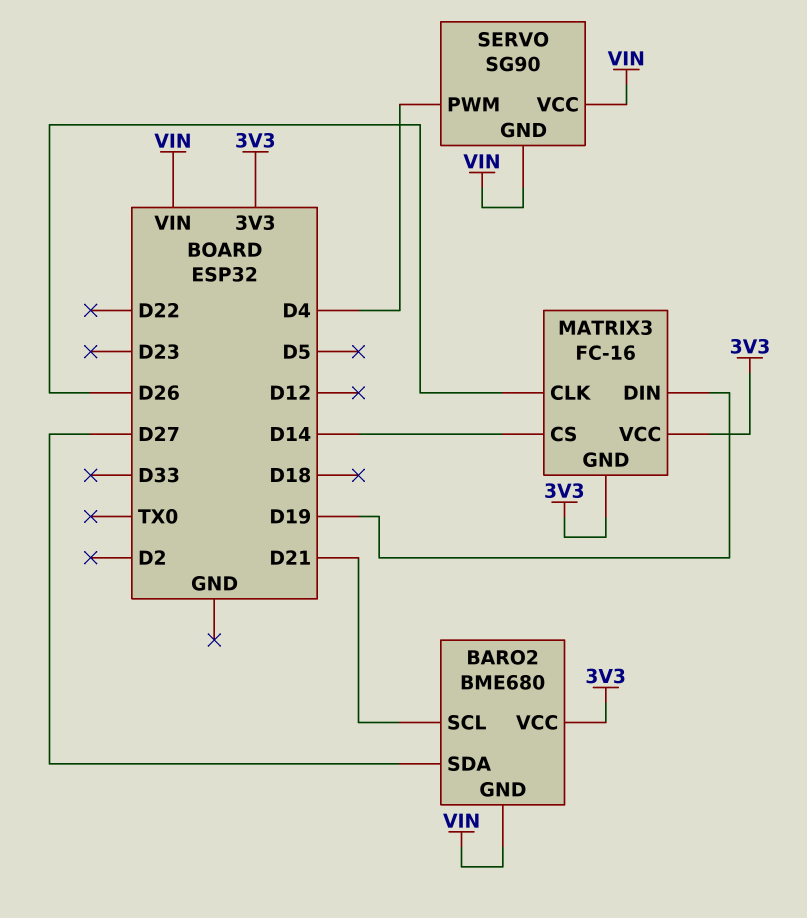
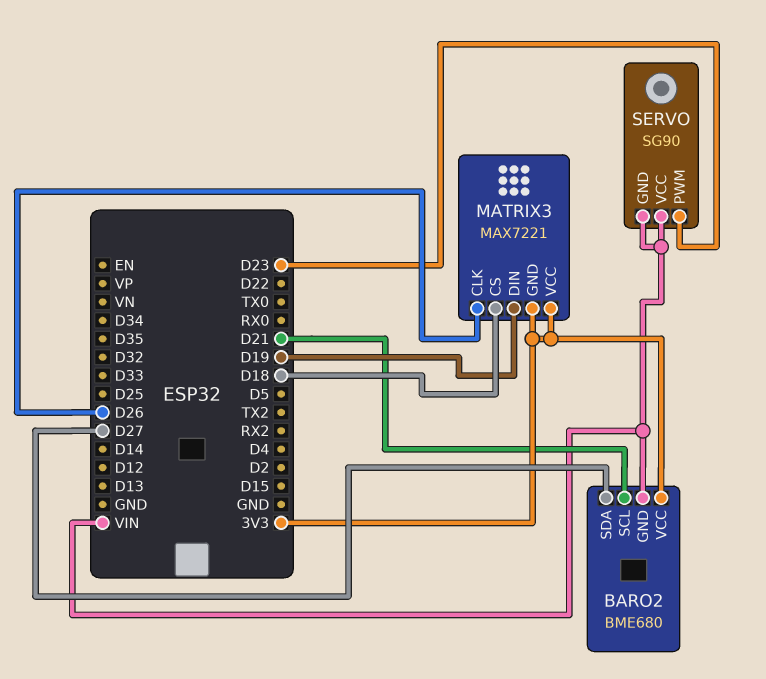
MATRIX3: FC-16 -> MAX7221
MATRIX3 pin CS: D14 -> D18
SERVO pin PWM: D4 -> D23

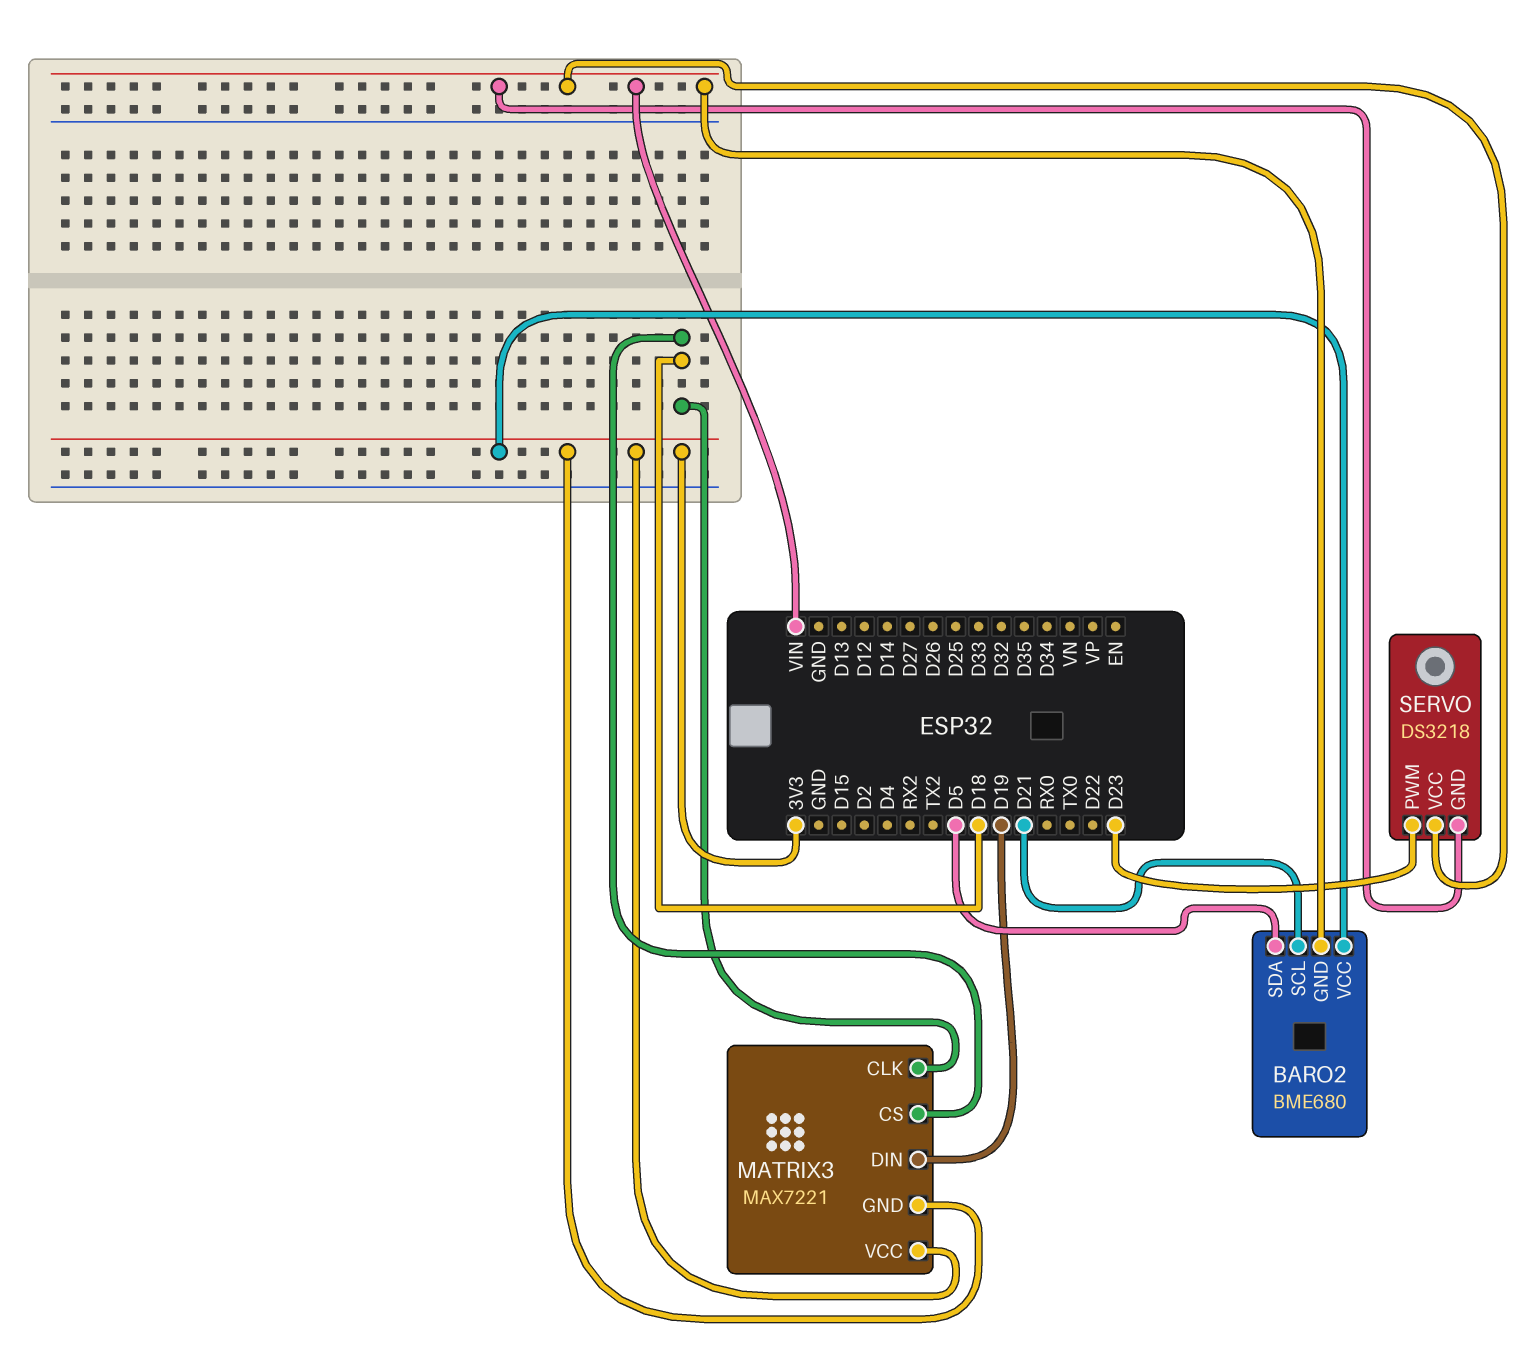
BARO2 pin SDA: D27 -> D5
MATRIX3 pin CLK: D26 -> D18
SERVO: SG90 -> DS3218

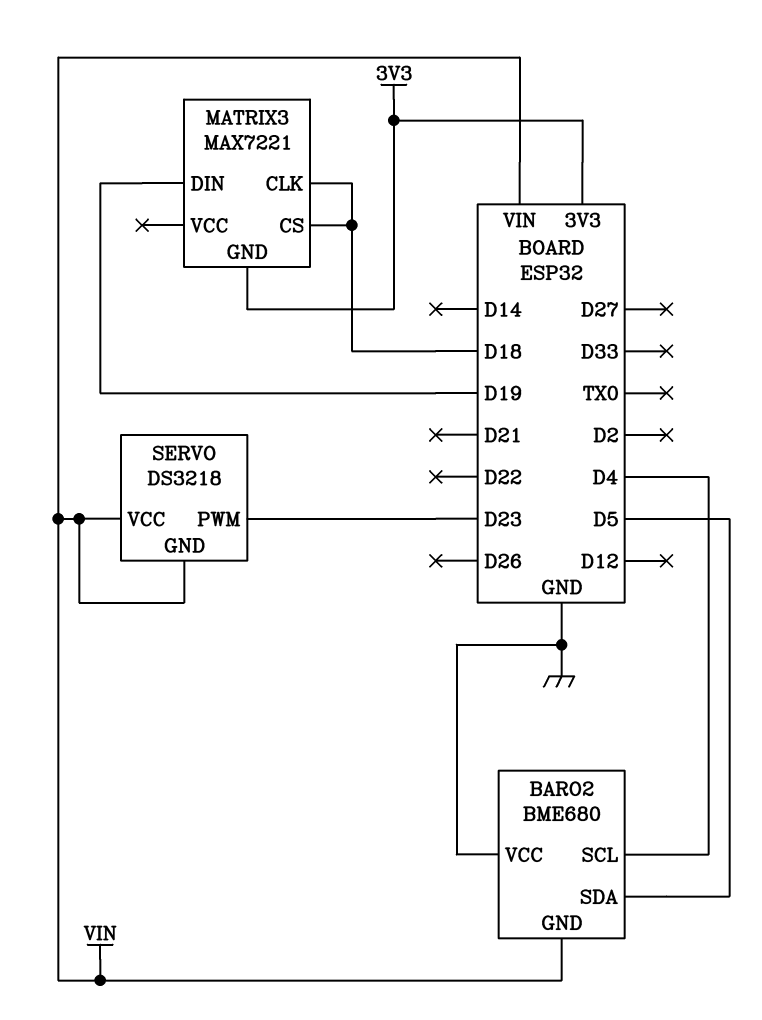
BARO2 pin SCL: D21 -> D4
BARO2 pin VCC: 3V3 -> GND
MATRIX3 pin VCC: 3V3 -> none

